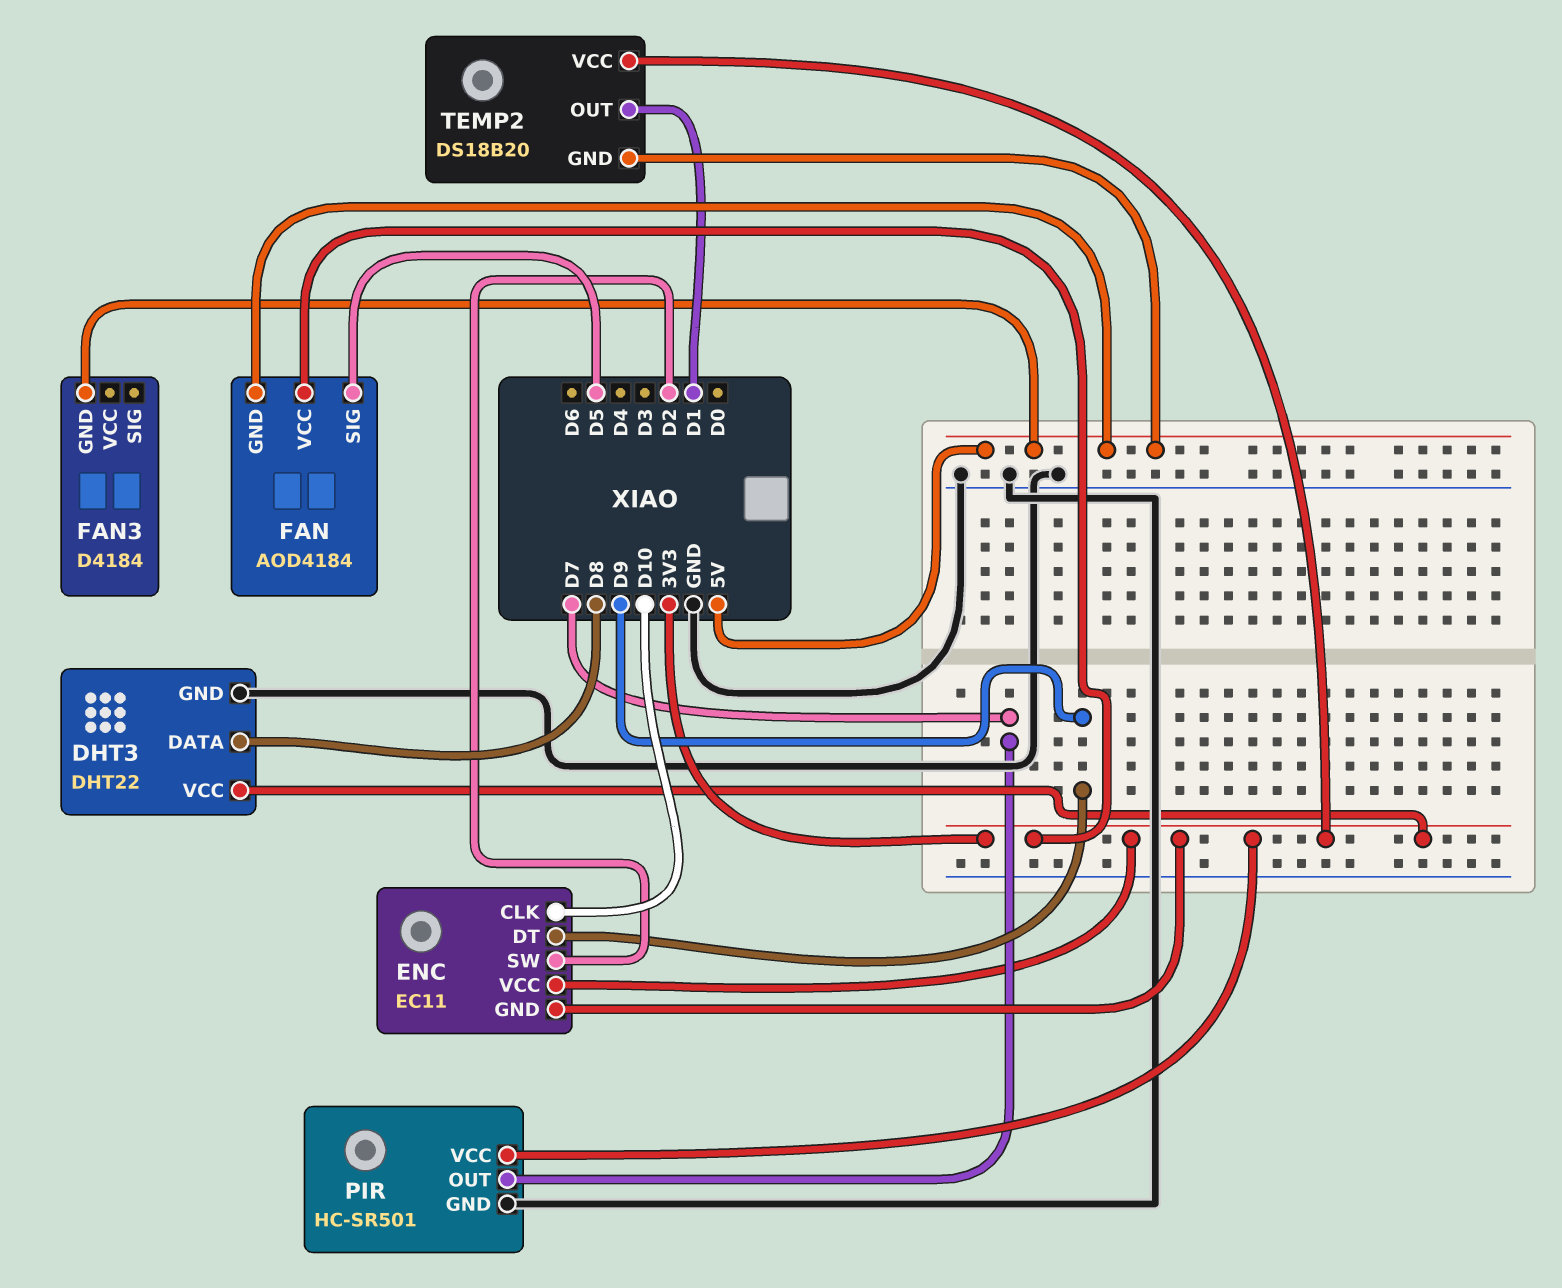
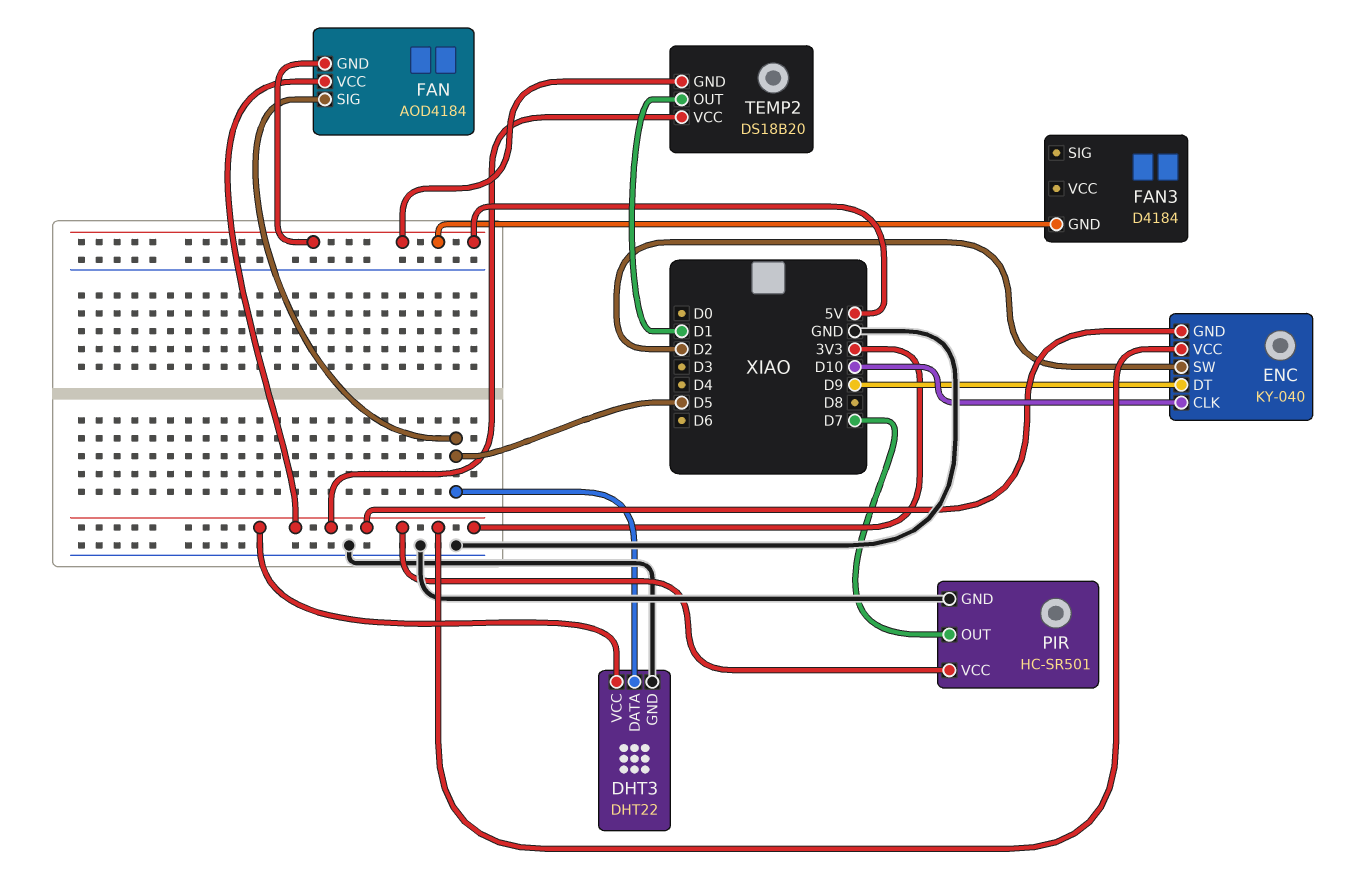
DHT3 pin DATA: D8 -> D5
ENC: EC11 -> KY-040

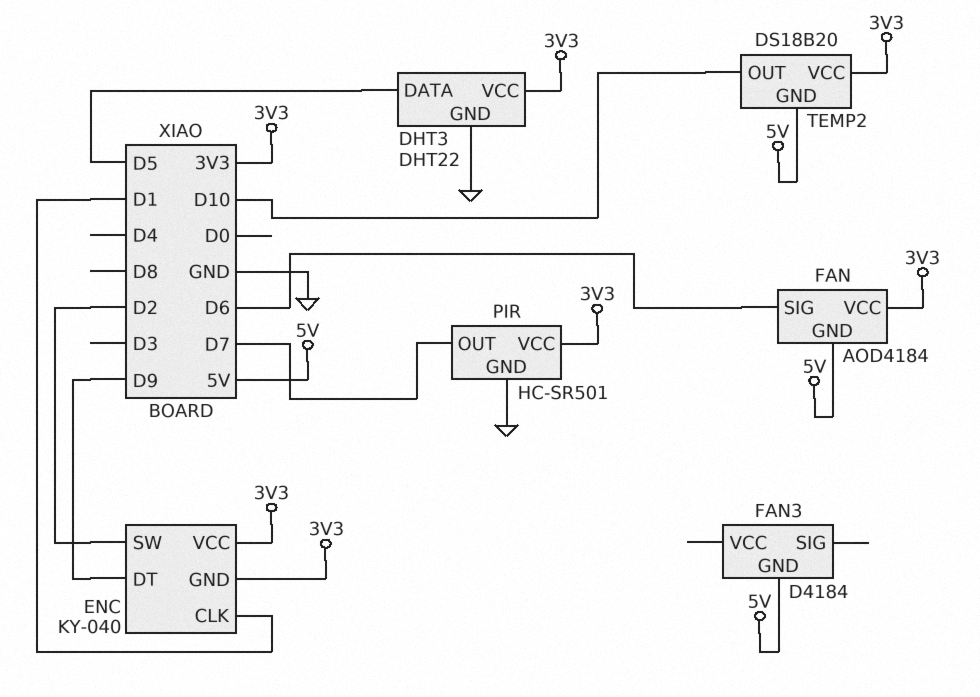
ENC pin CLK: D10 -> D1
FAN pin SIG: D5 -> D6
TEMP2 pin OUT: D1 -> D10

